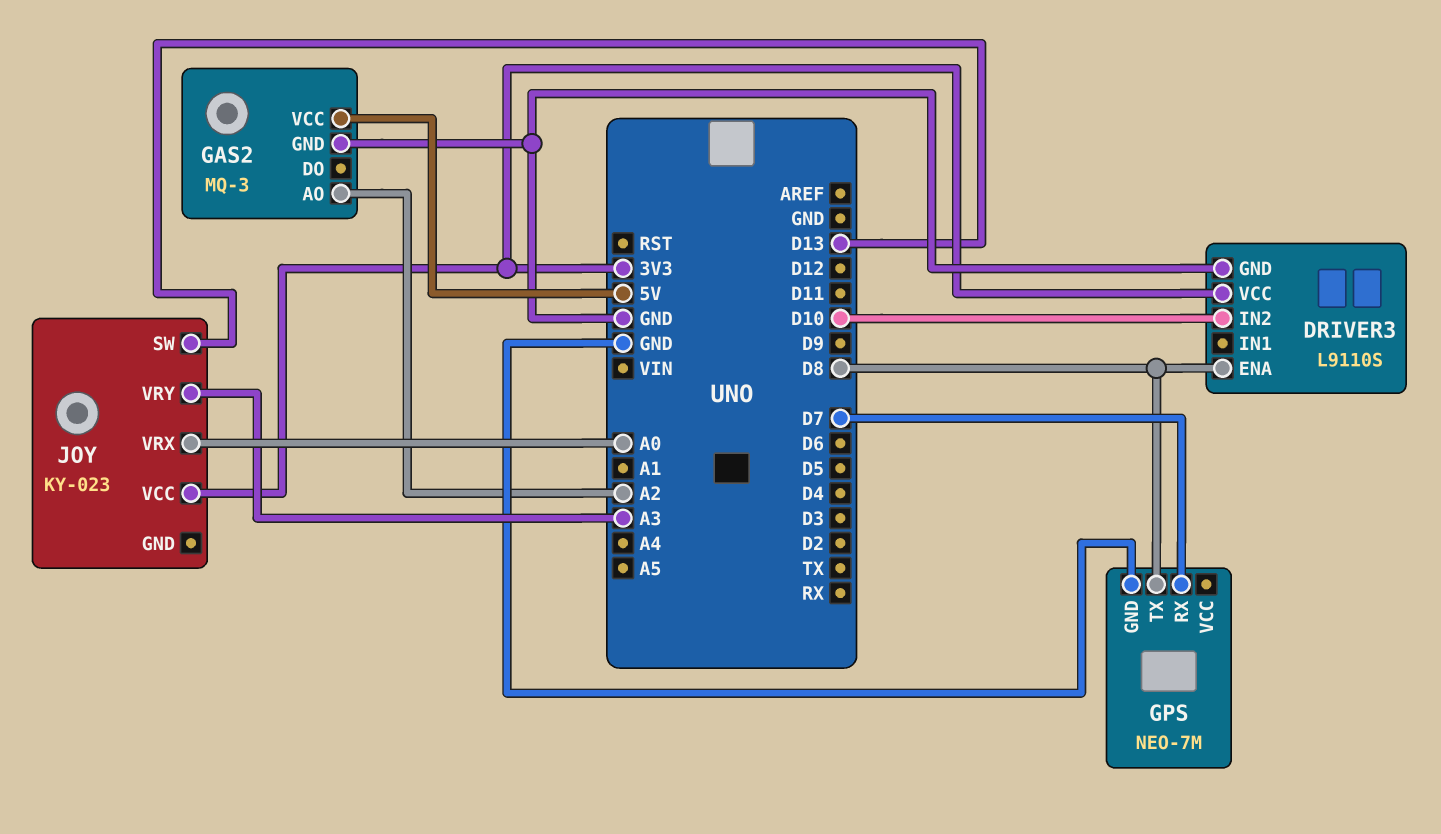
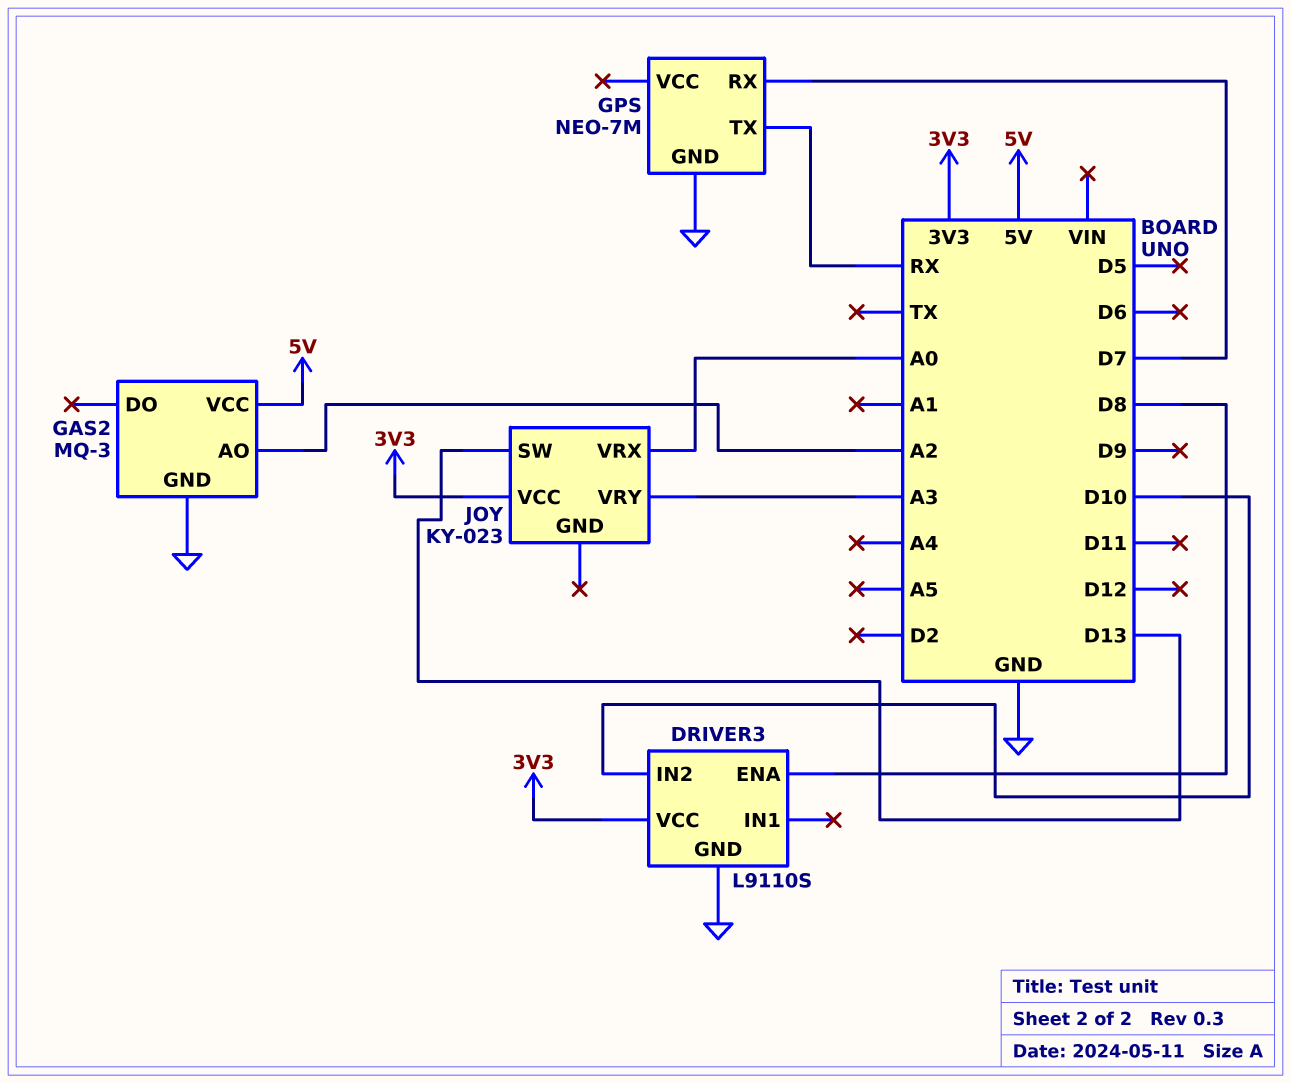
GPS pin TX: D8 -> RX

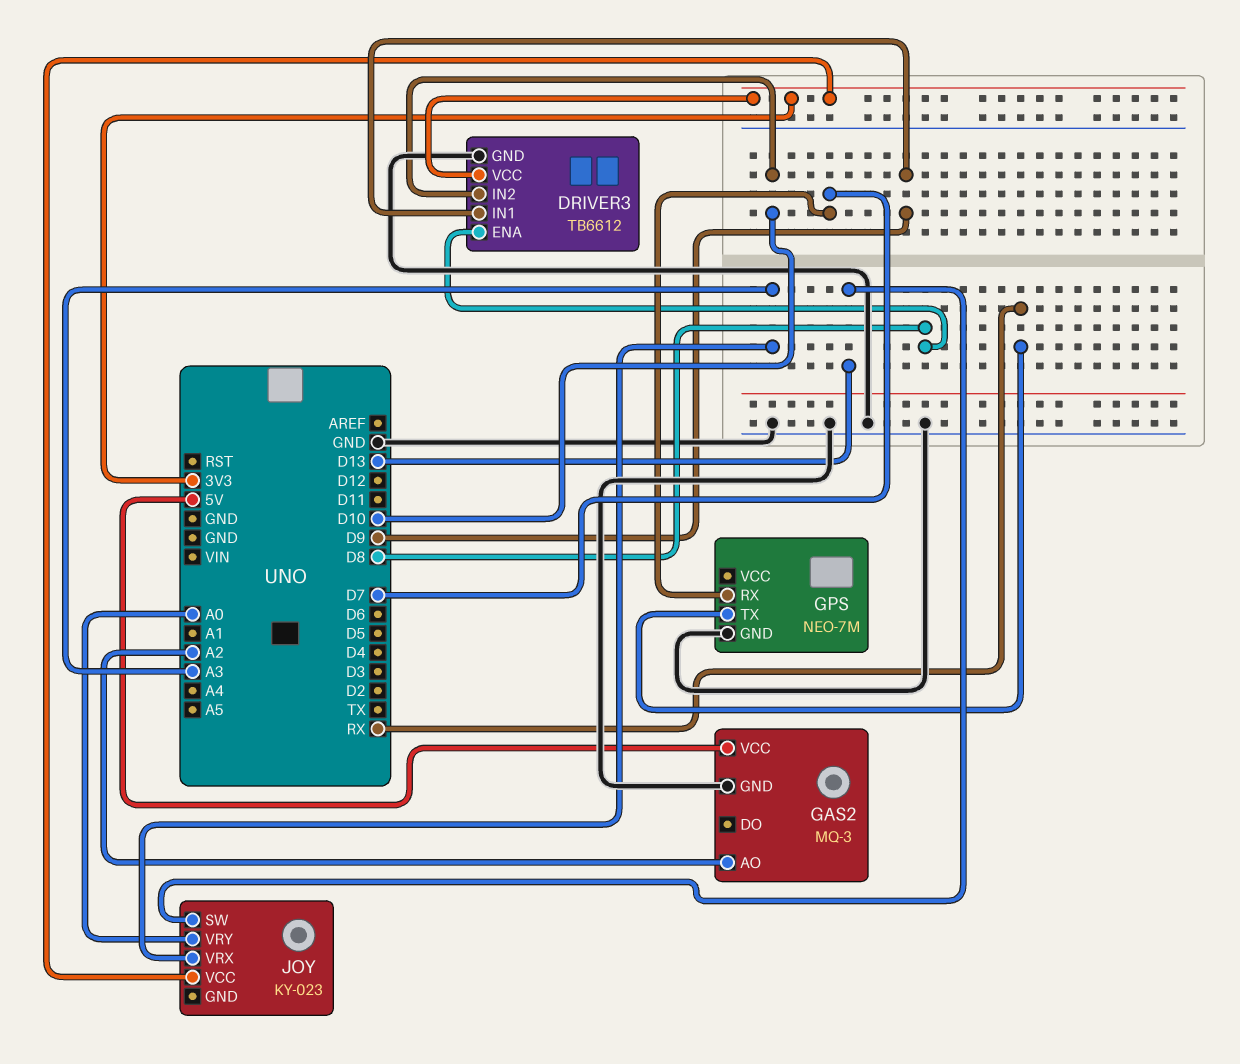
DRIVER3: L9110S -> TB6612
DRIVER3 pin IN1: none -> D9
JOY pin VRX: A0 -> A3
JOY pin VRY: A3 -> A0

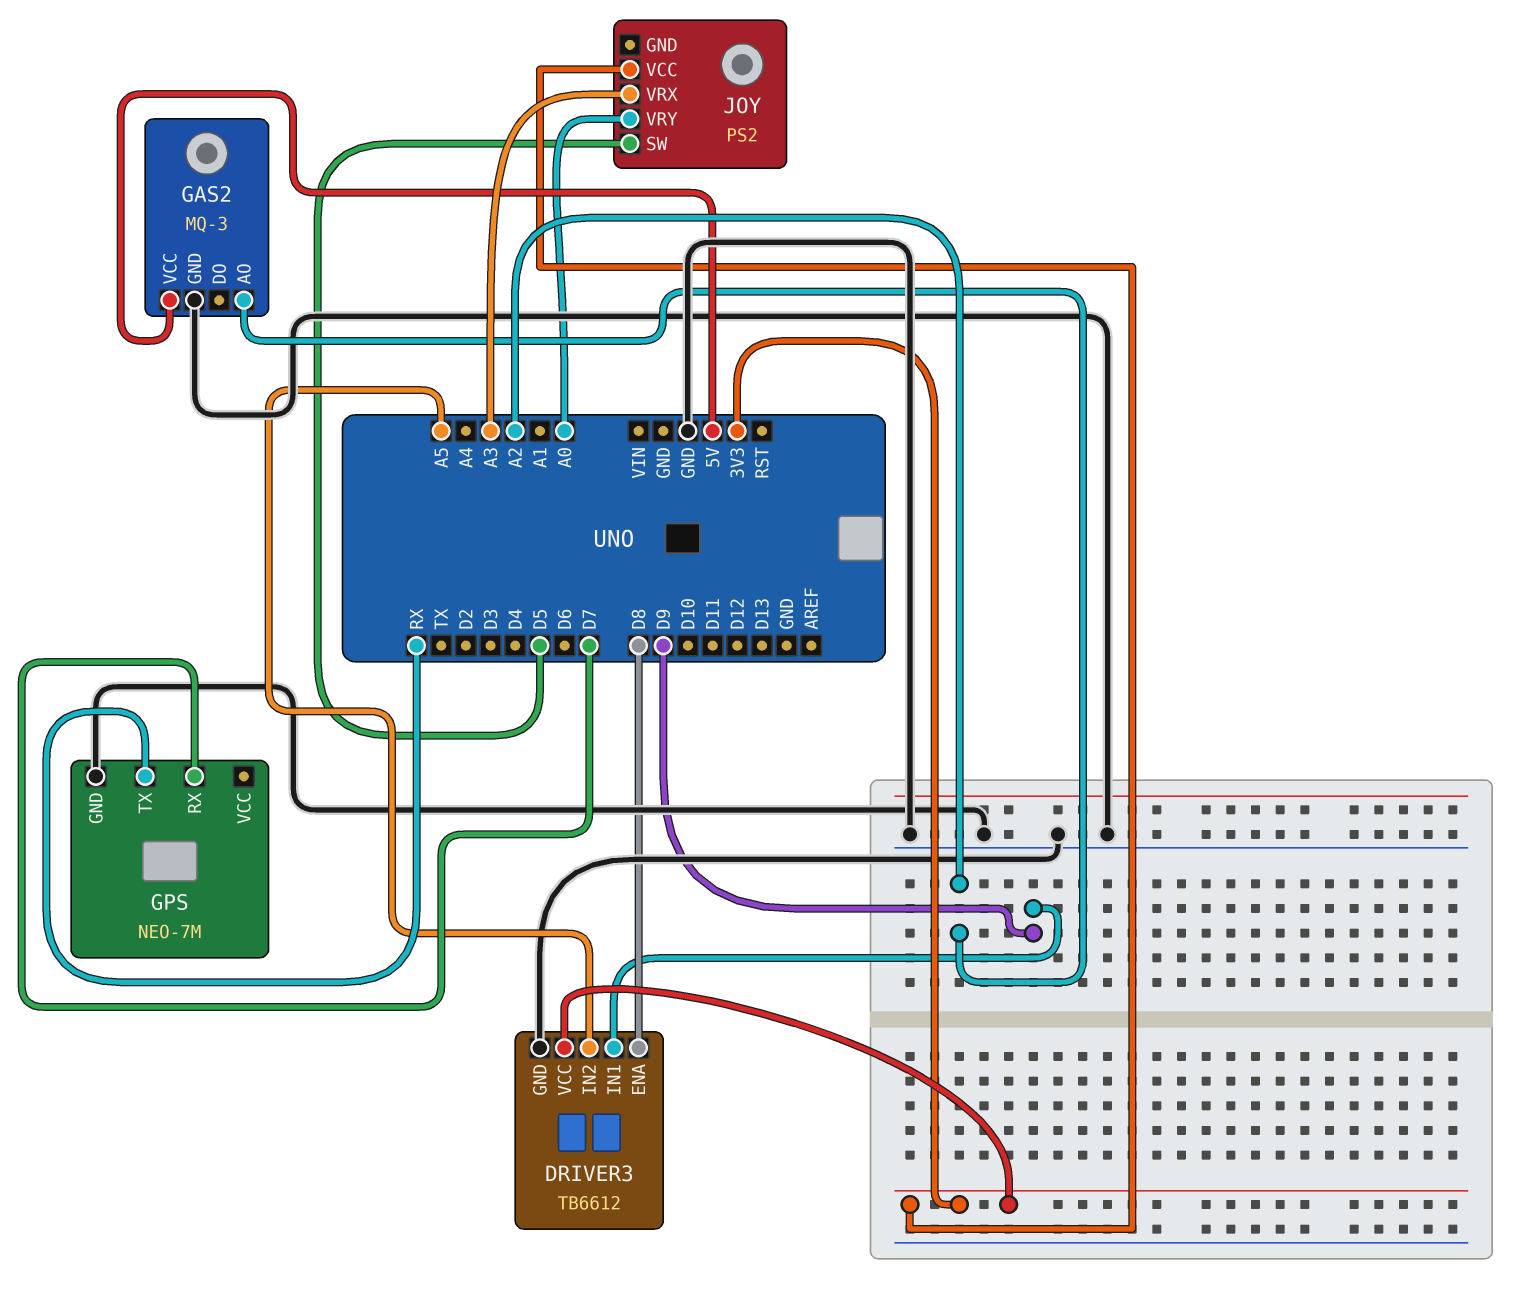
DRIVER3 pin IN2: D10 -> A5
JOY: KY-023 -> PS2
JOY pin SW: D13 -> D5

